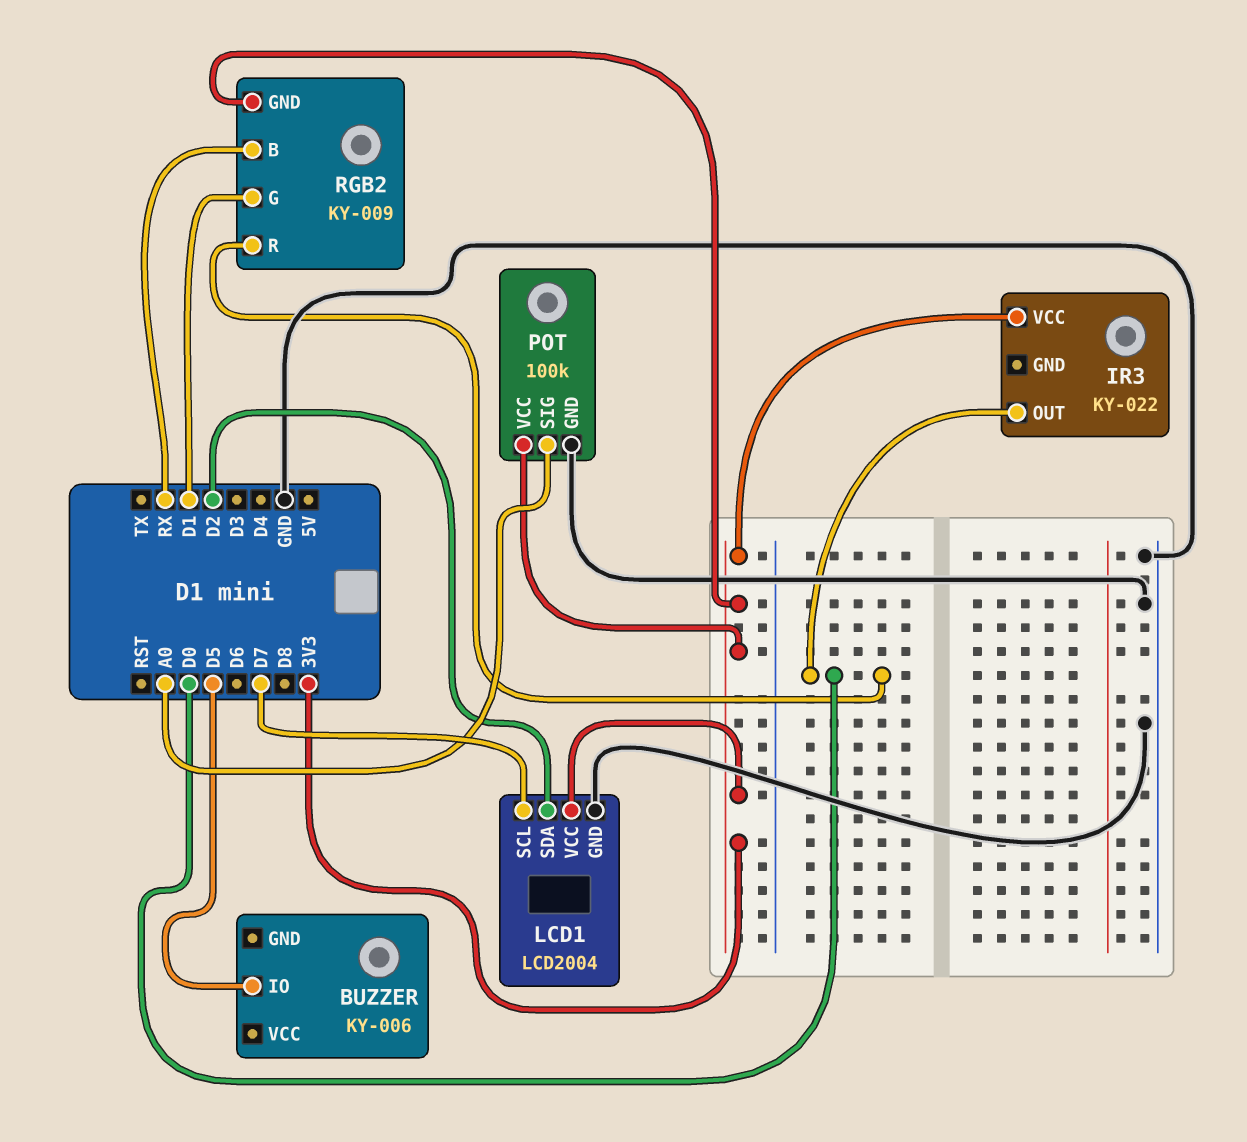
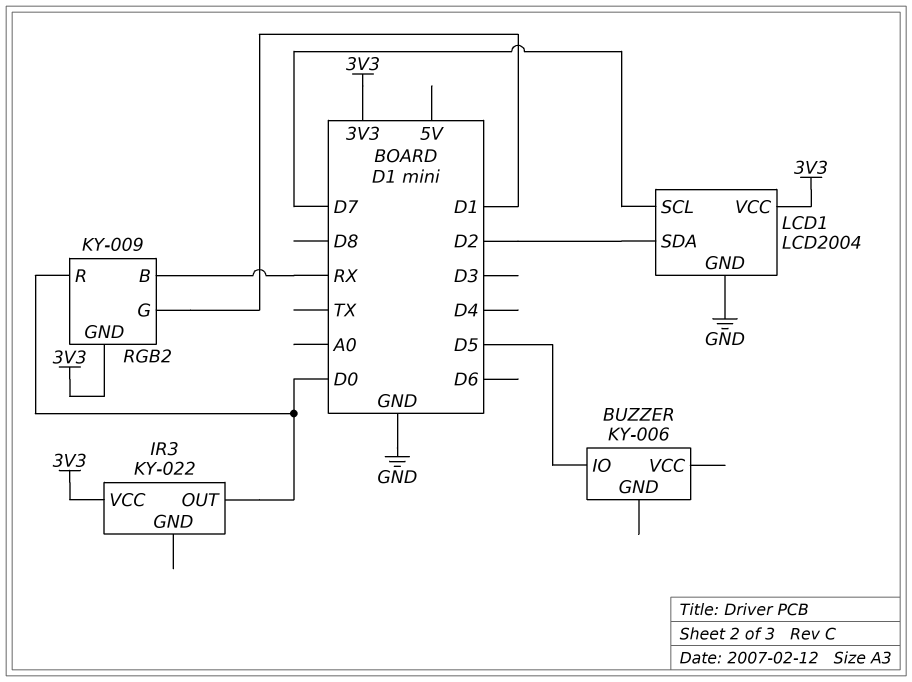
POT: 100k -> none
POT pin GND: GND -> none
POT pin SIG: A0 -> none
POT pin VCC: 3V3 -> none

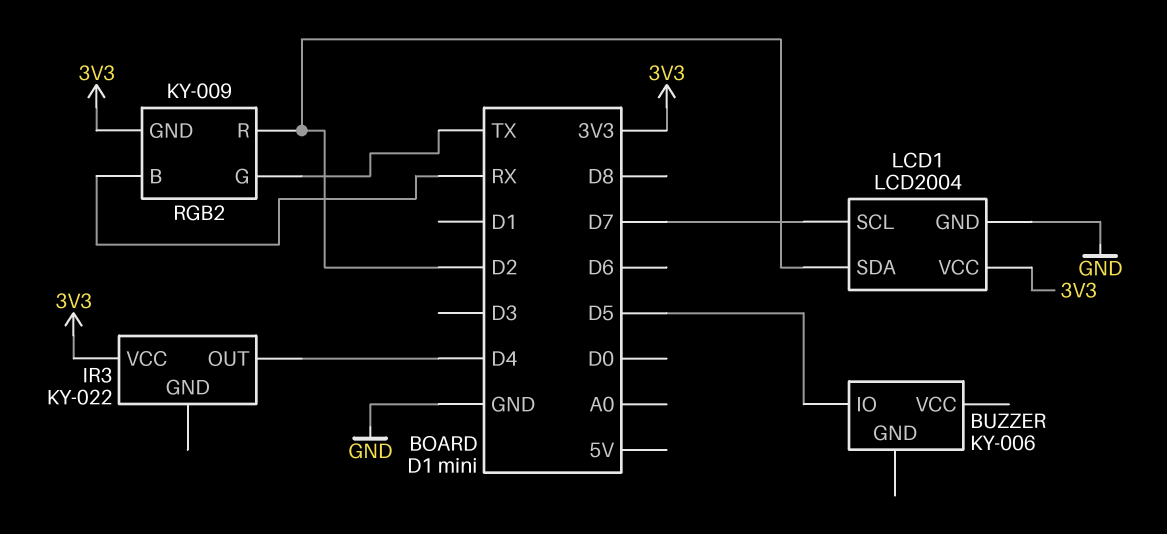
IR3 pin OUT: D0 -> D4
RGB2 pin G: D1 -> TX
RGB2 pin R: D0 -> D2

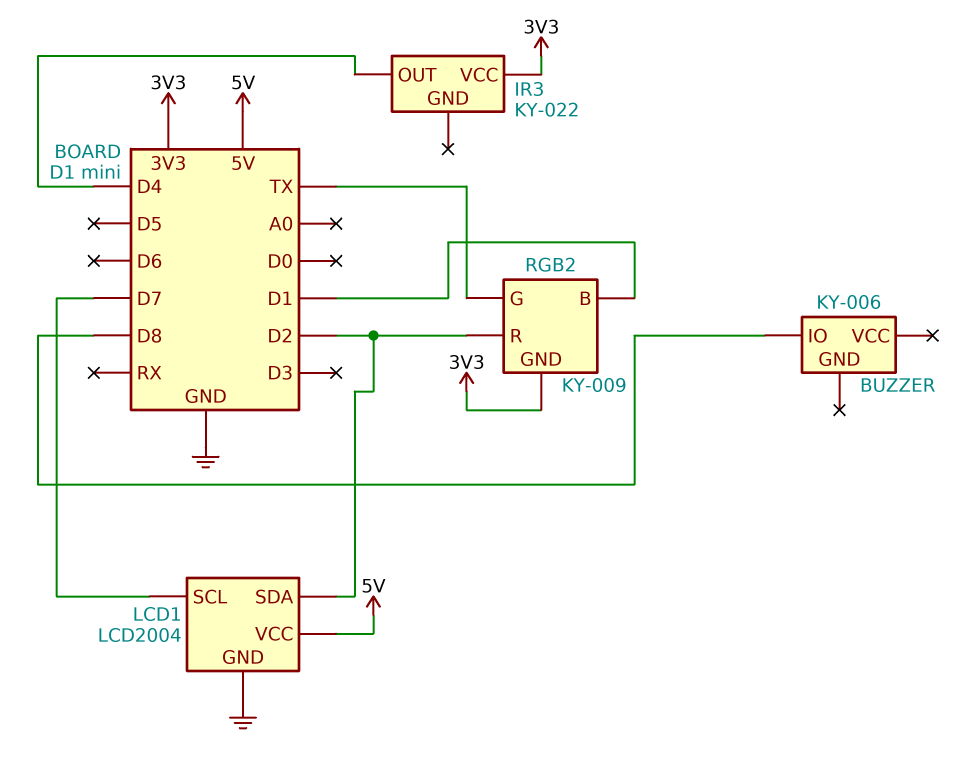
BUZZER pin IO: D5 -> D8
LCD1 pin VCC: 3V3 -> 5V
RGB2 pin B: RX -> D1

